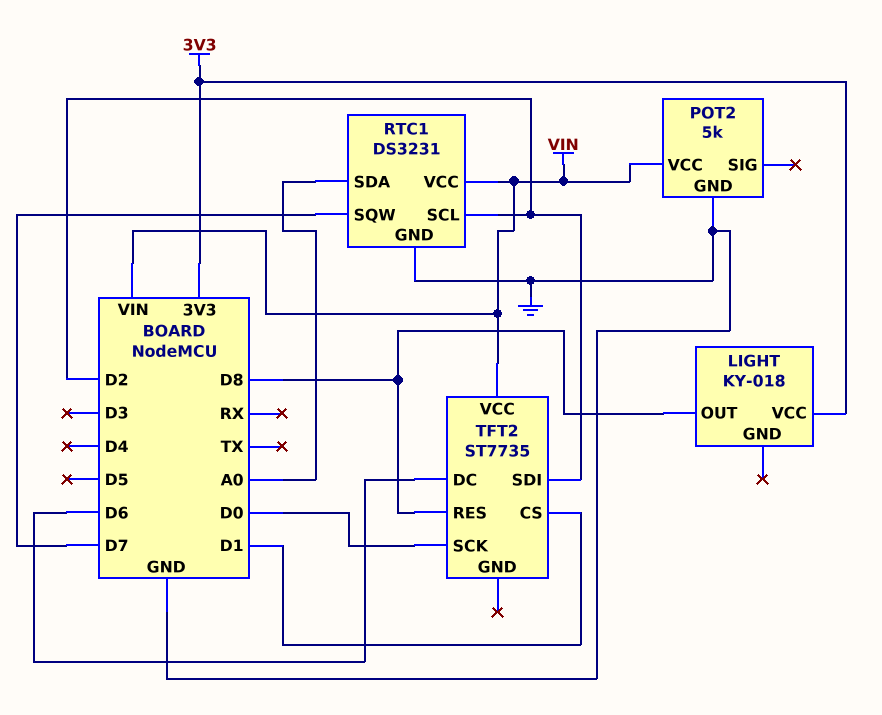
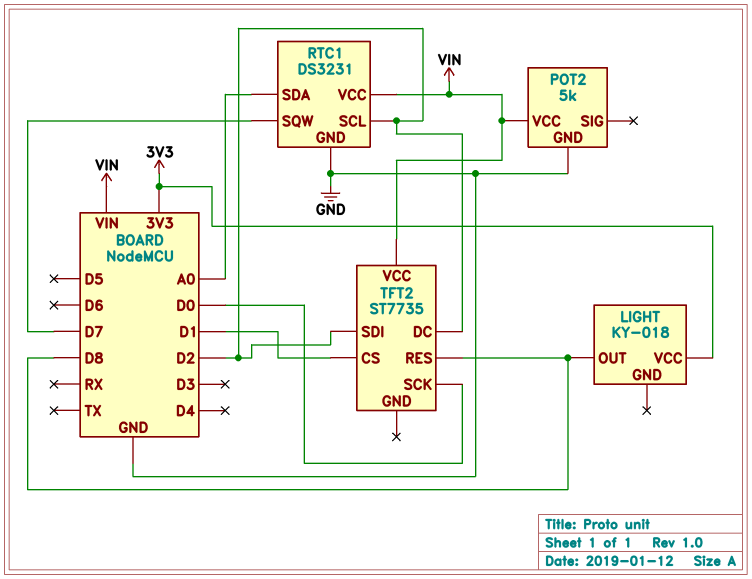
TFT2 pin DC: D6 -> D2

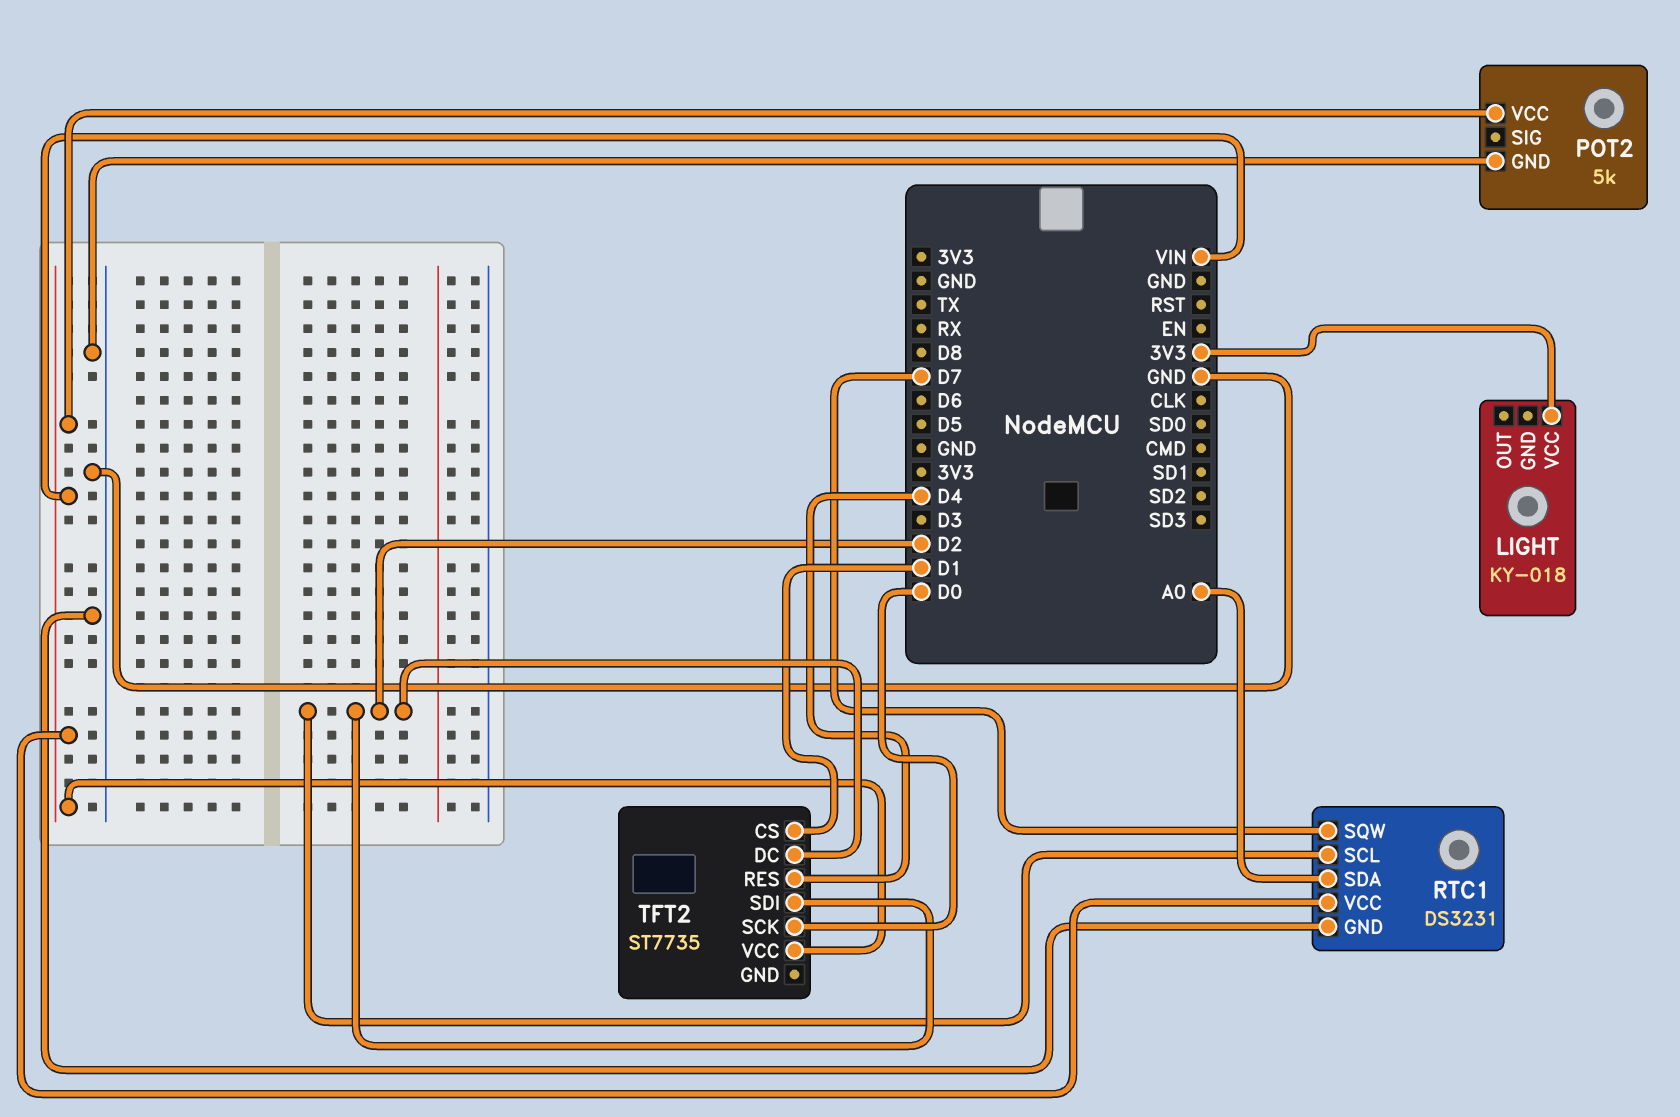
LIGHT pin OUT: D8 -> none
TFT2 pin RES: D8 -> D4

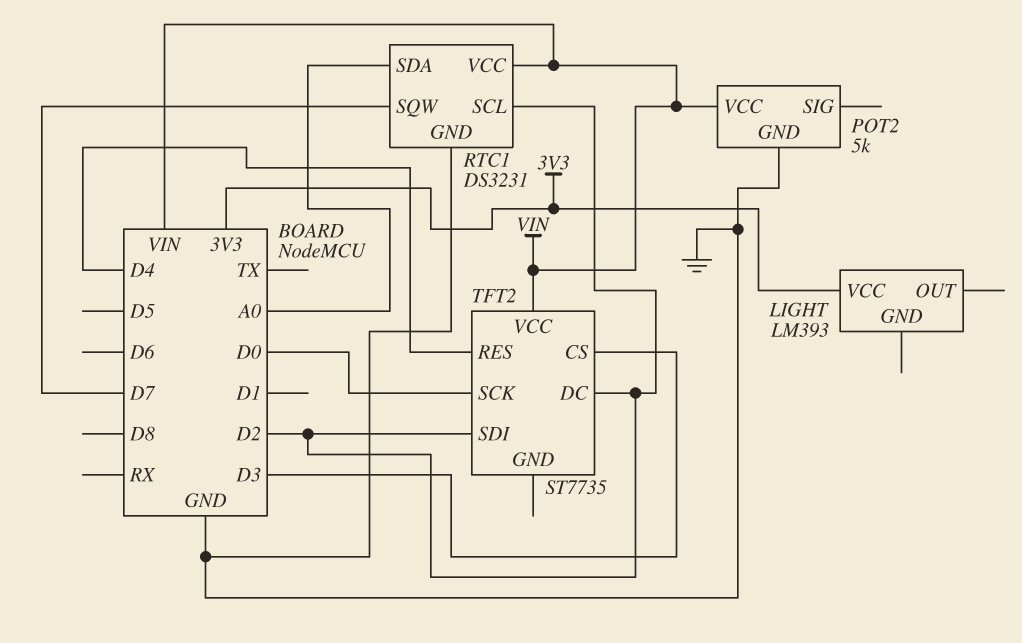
LIGHT: KY-018 -> LM393
TFT2 pin CS: D1 -> D3

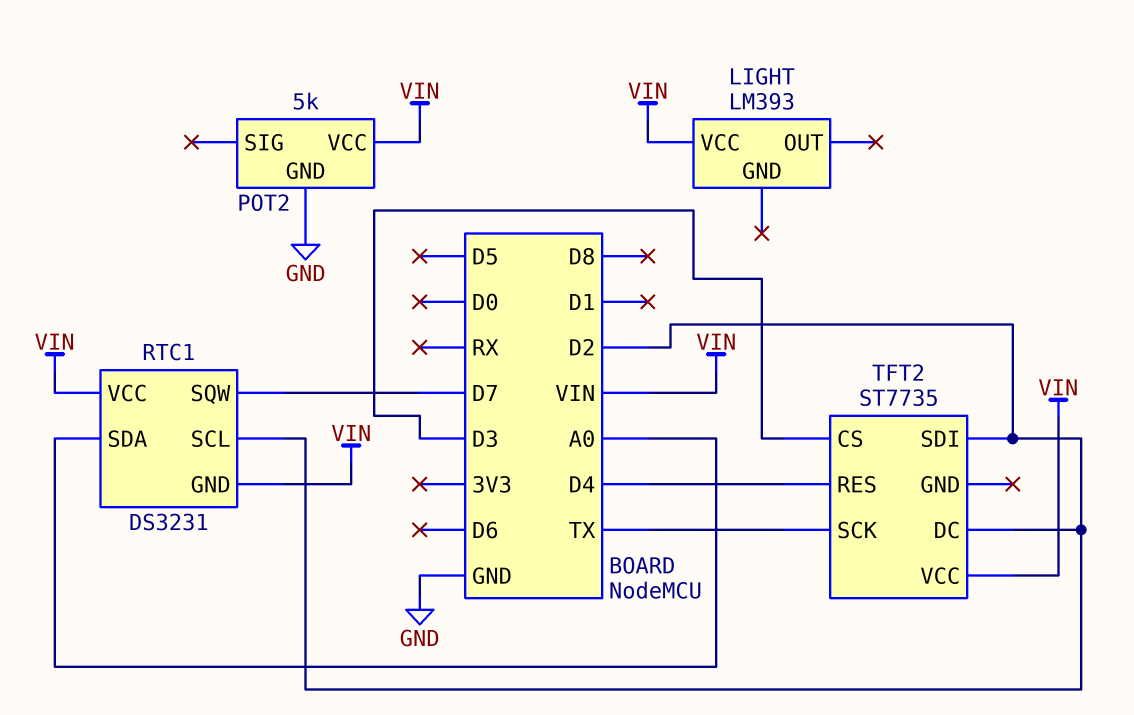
LIGHT pin VCC: 3V3 -> VIN
RTC1 pin GND: GND -> VIN
TFT2 pin SCK: D0 -> TX

